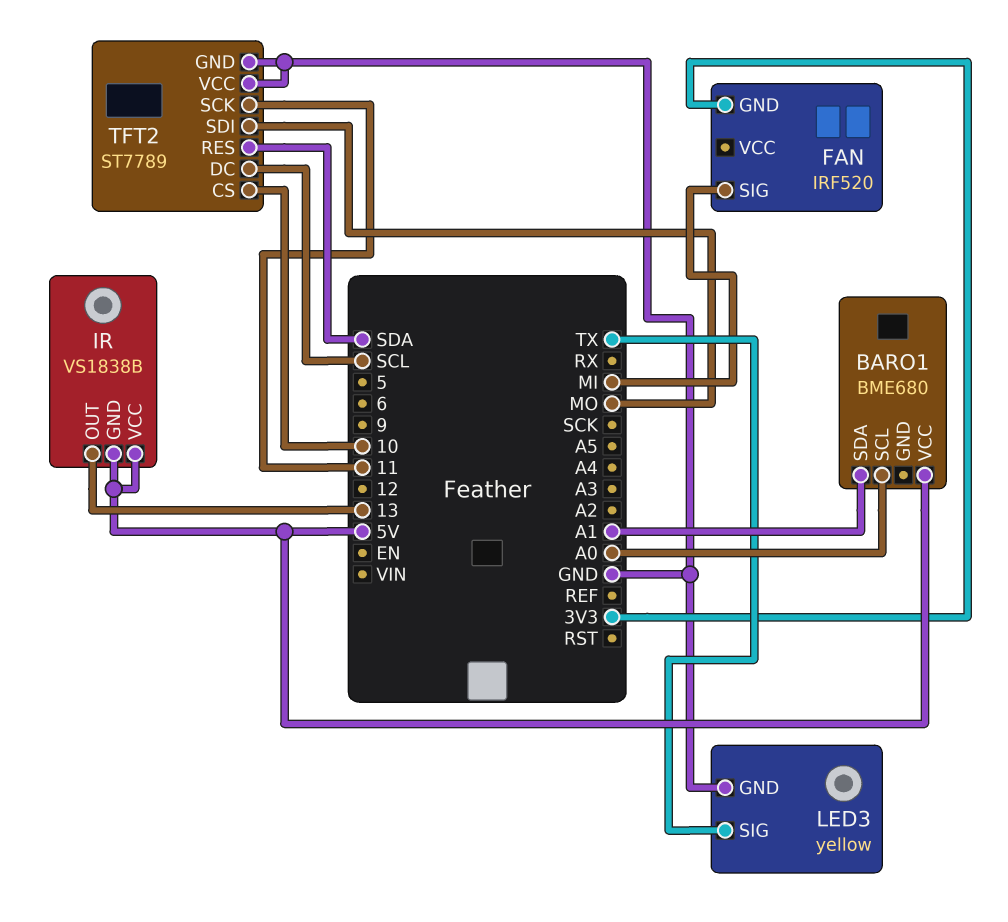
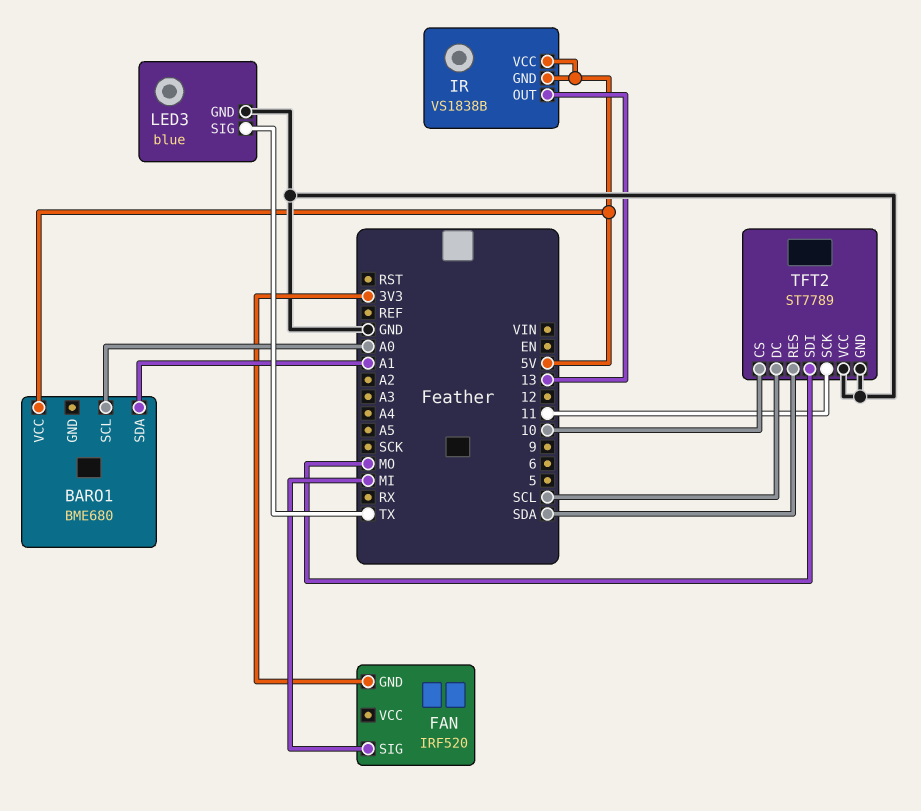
LED3: yellow -> blue

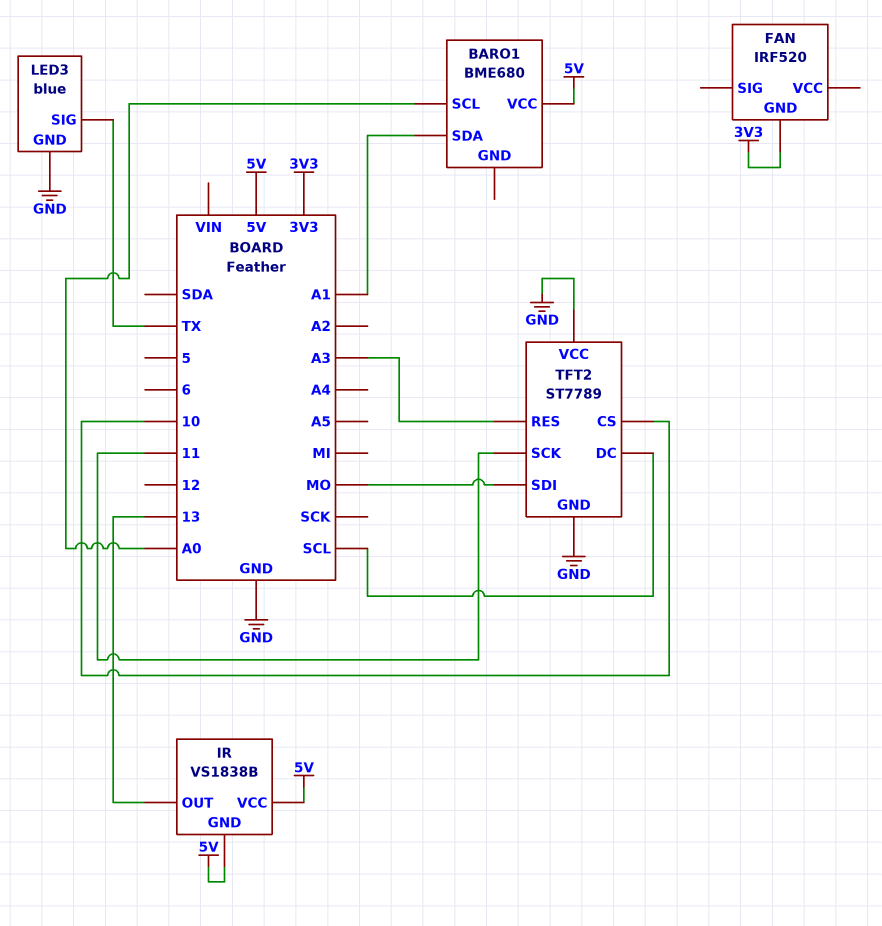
FAN pin SIG: MI -> none
TFT2 pin RES: SDA -> A3

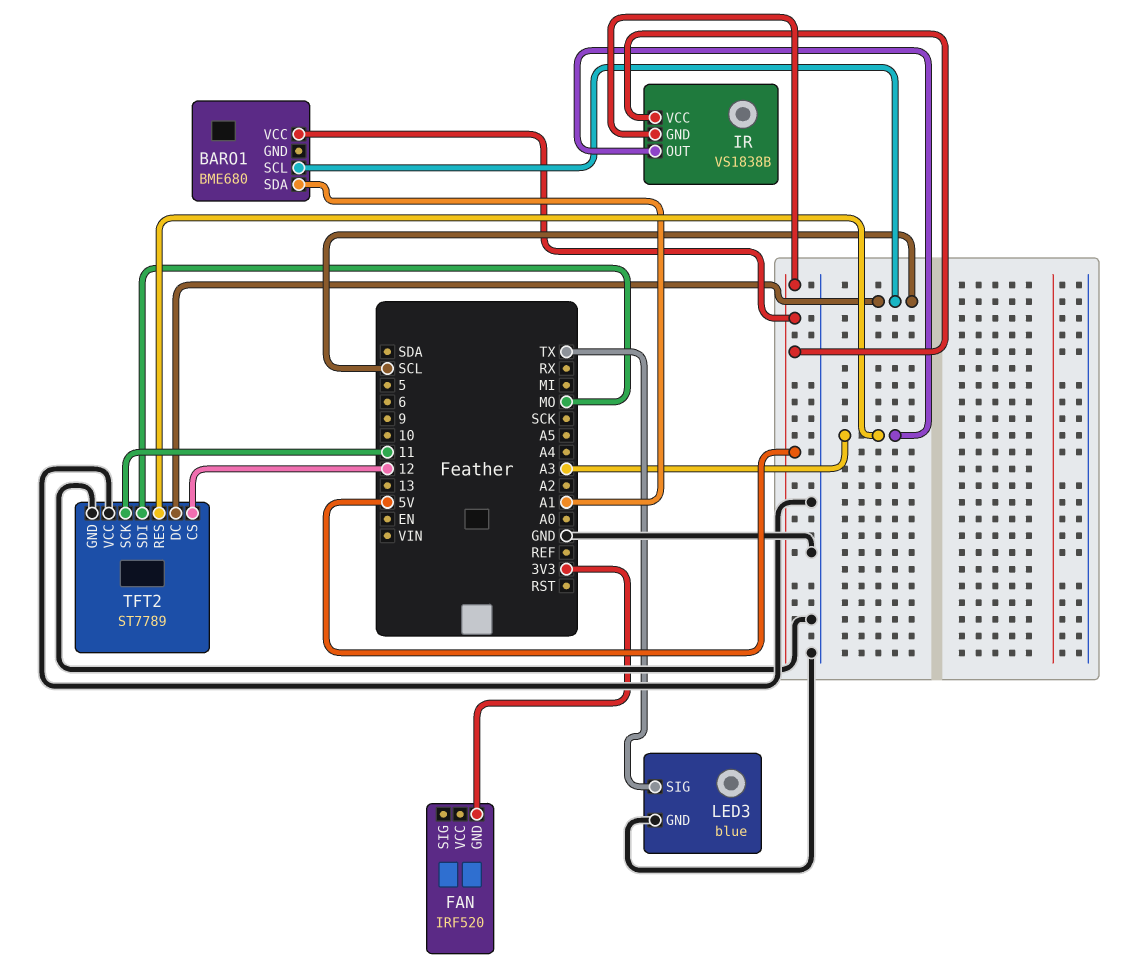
BARO1 pin SCL: A0 -> SCL
IR pin OUT: 13 -> A3
TFT2 pin CS: 10 -> 12

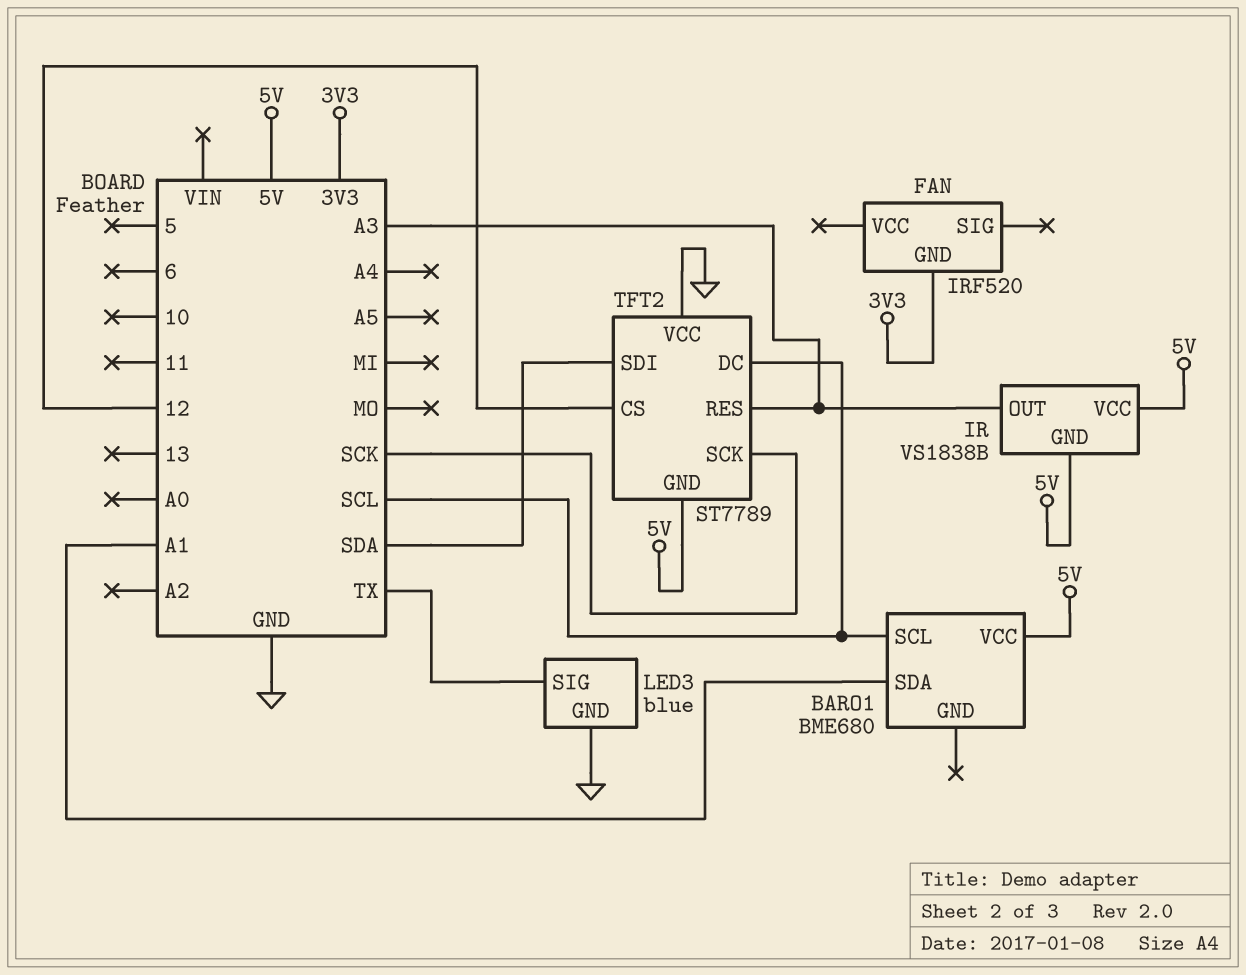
TFT2 pin GND: GND -> 5V
TFT2 pin SCK: 11 -> SCK
TFT2 pin SDI: MO -> SDA

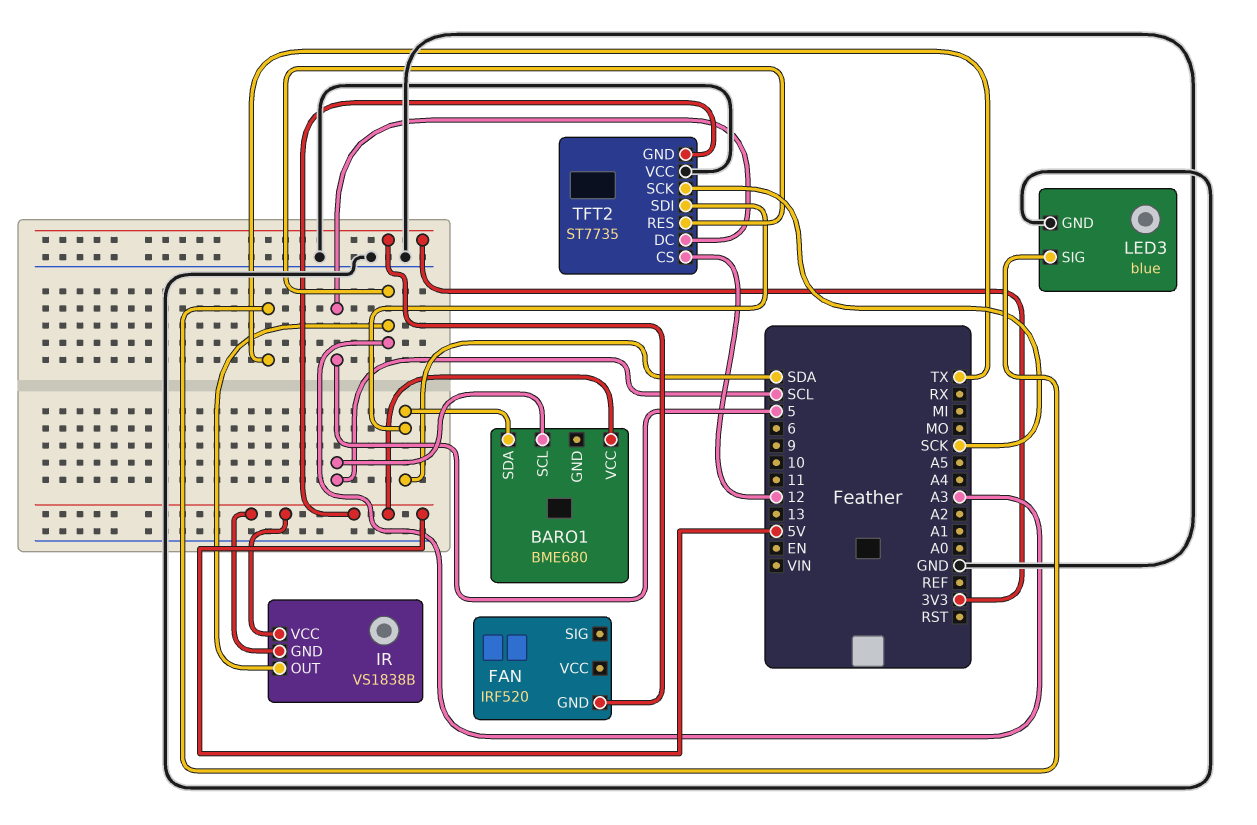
BARO1 pin SDA: A1 -> SDA
TFT2: ST7789 -> ST7735
TFT2 pin DC: SCL -> 5

